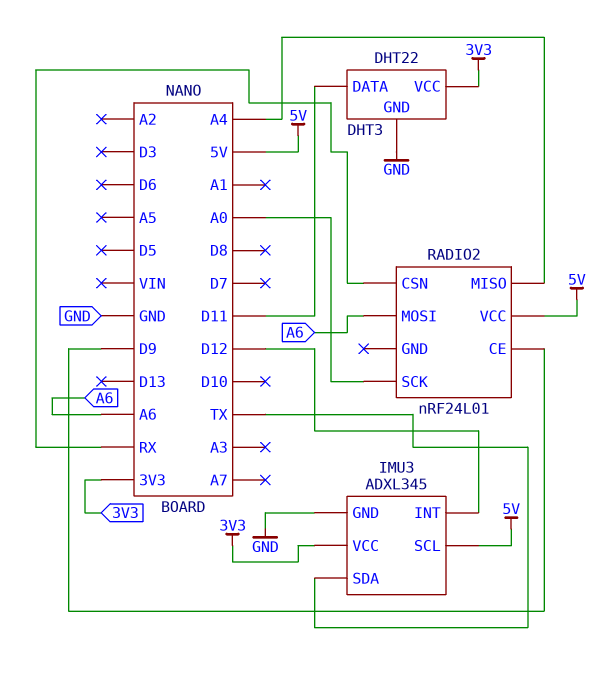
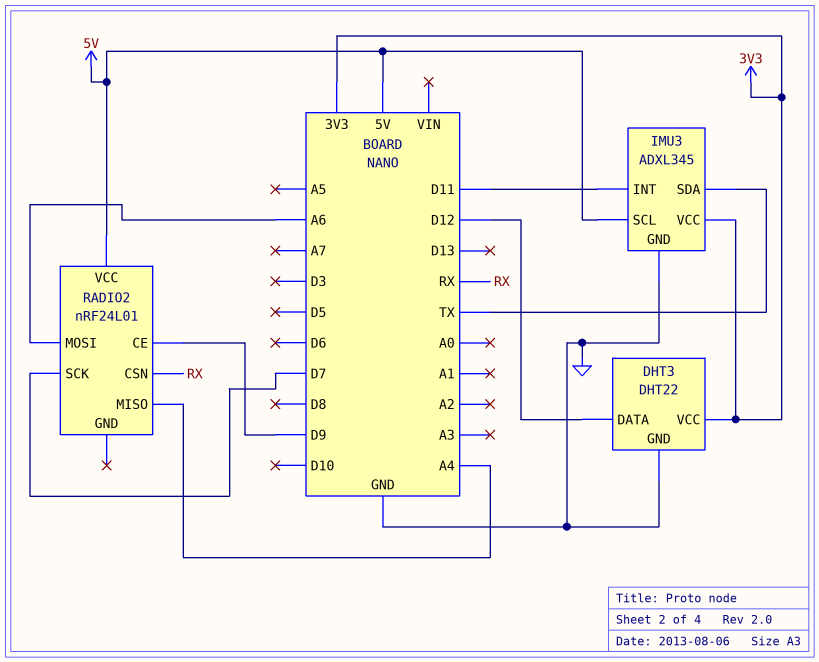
DHT3 pin DATA: D11 -> D12
IMU3 pin INT: D12 -> D11
RADIO2 pin SCK: A0 -> D7

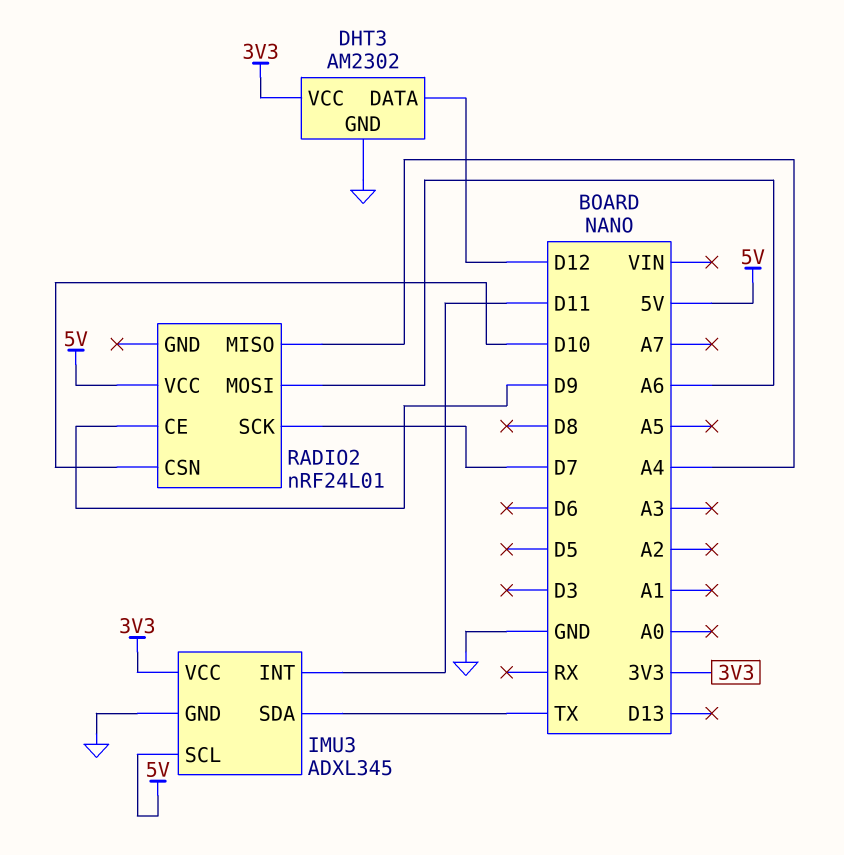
DHT3: DHT22 -> AM2302
RADIO2 pin CSN: RX -> D10

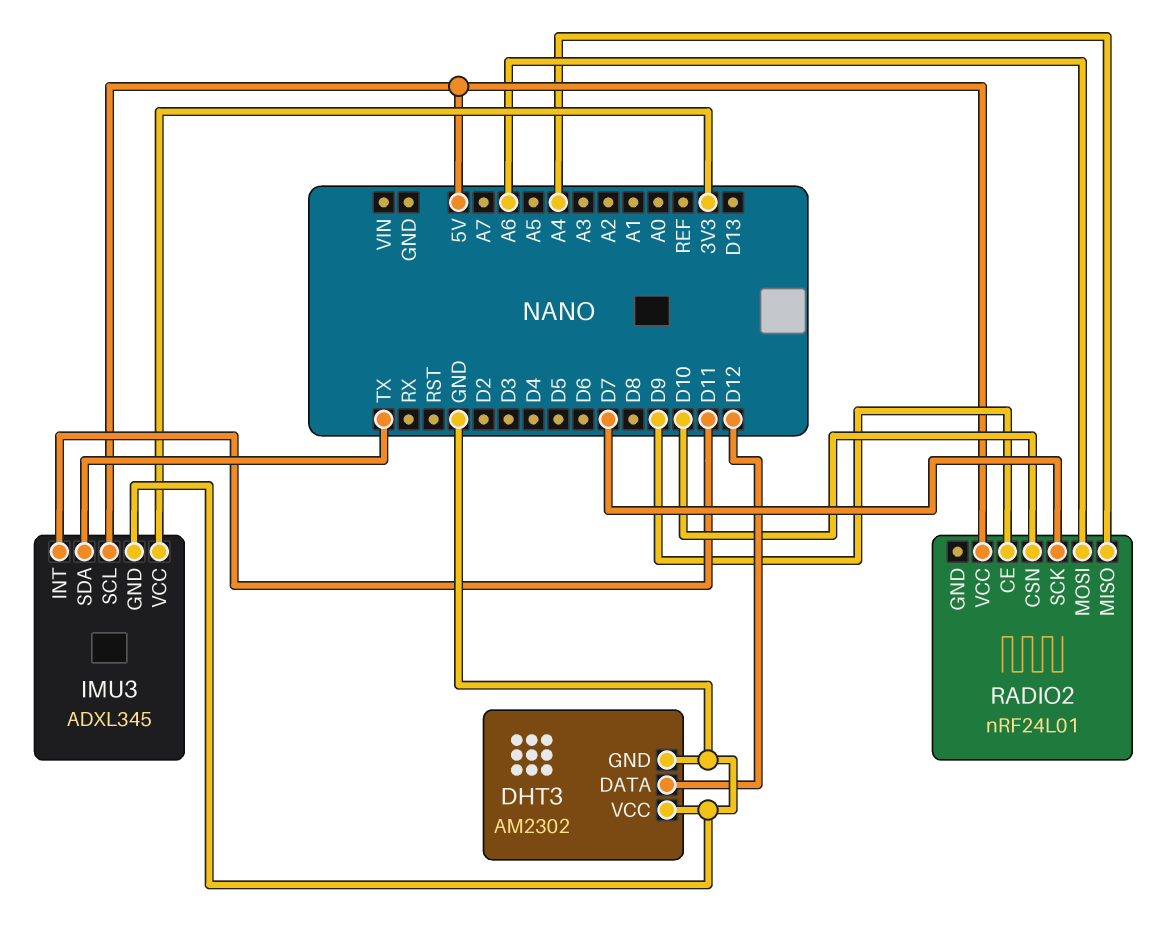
DHT3 pin VCC: 3V3 -> GND

